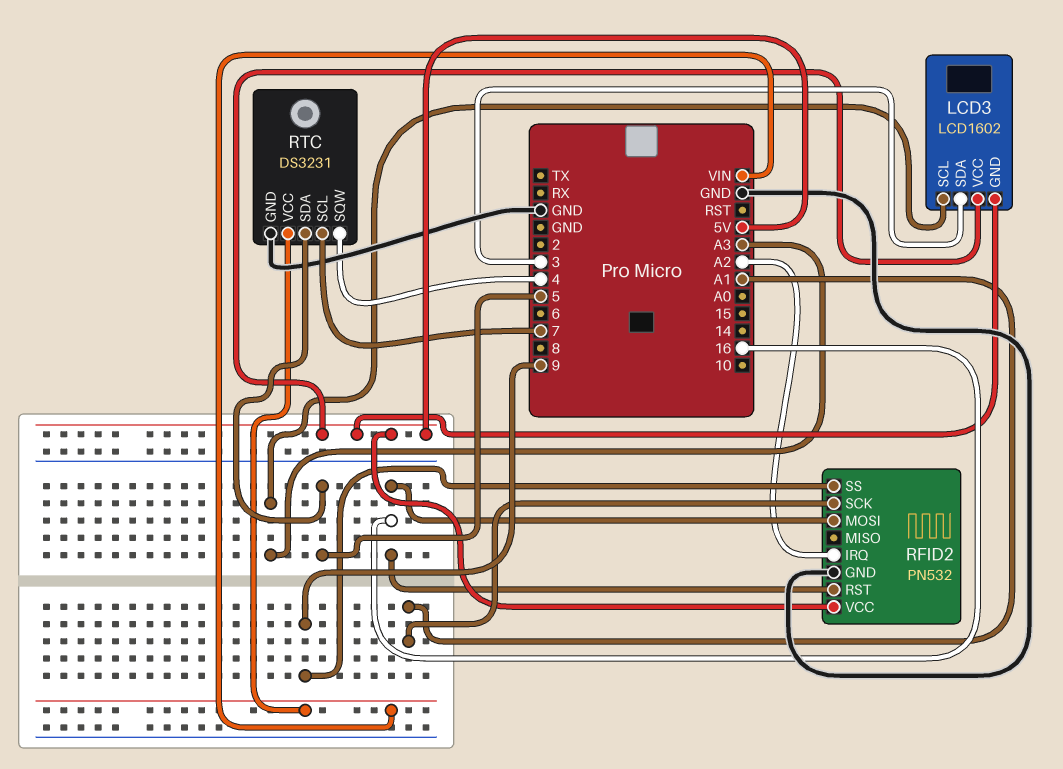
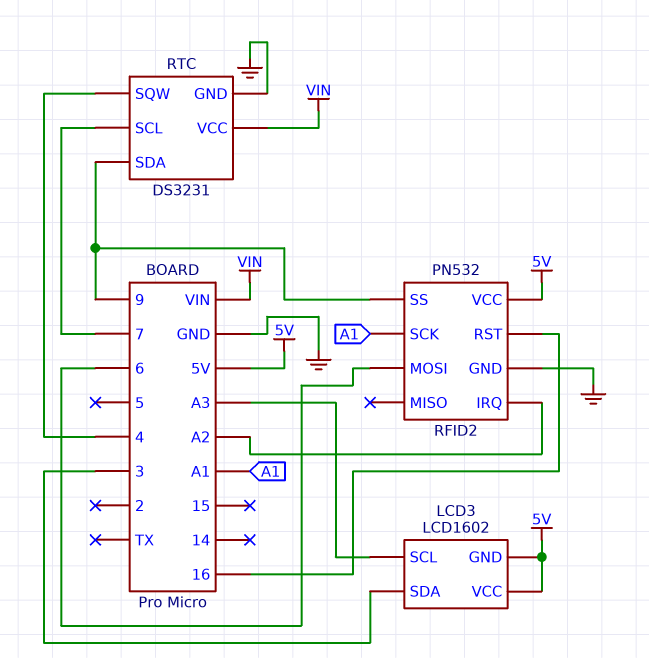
RFID2 pin MOSI: 16 -> 6
RTC pin SDA: 5 -> 9

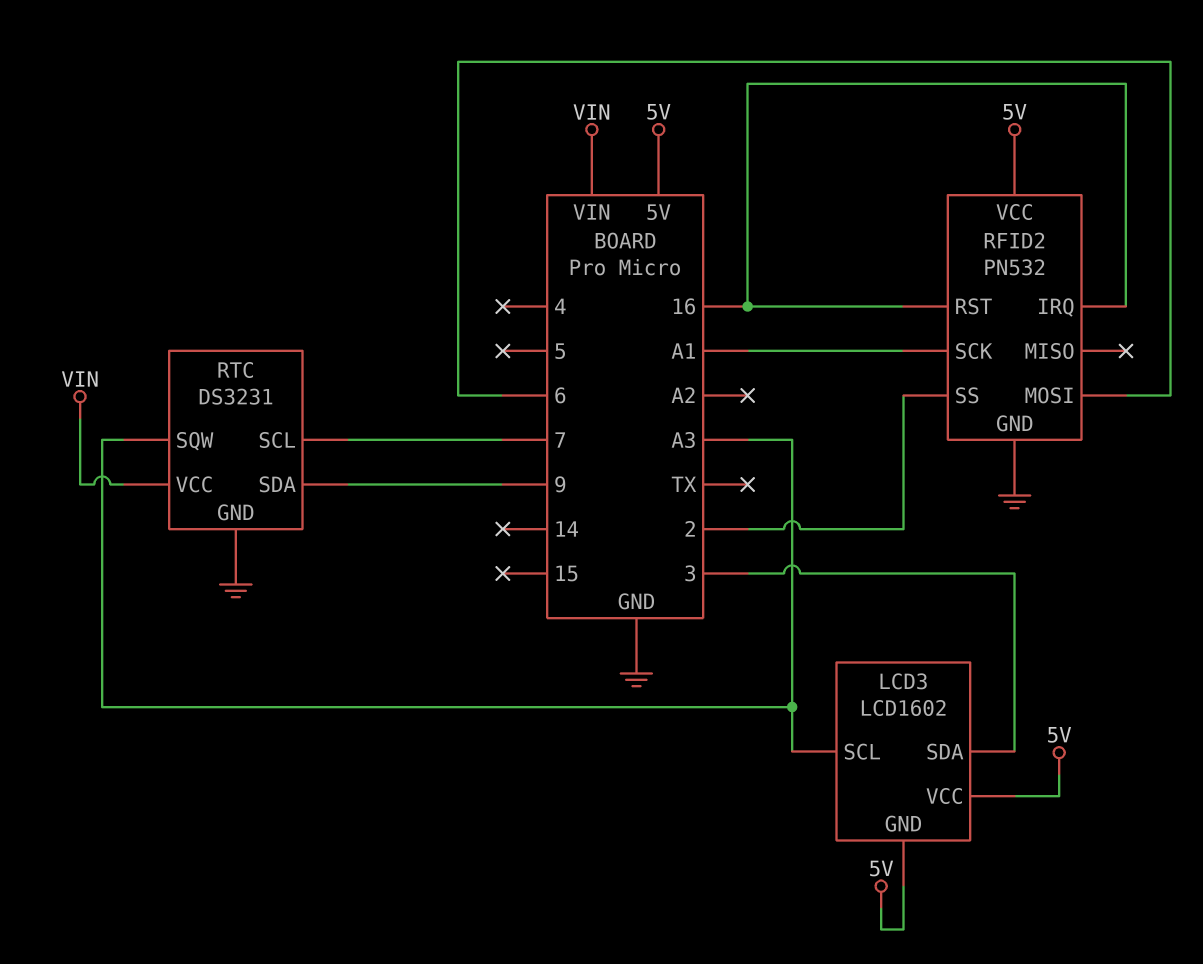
RFID2 pin IRQ: A2 -> 16
RFID2 pin SS: 9 -> 2
RTC pin SQW: 4 -> A3

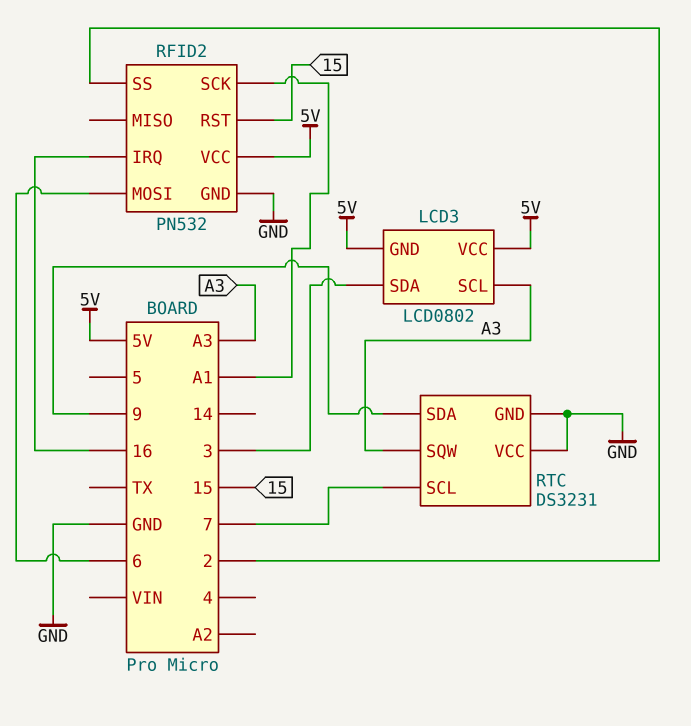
LCD3: LCD1602 -> LCD0802
RFID2 pin RST: 16 -> 15
RTC pin VCC: VIN -> GND

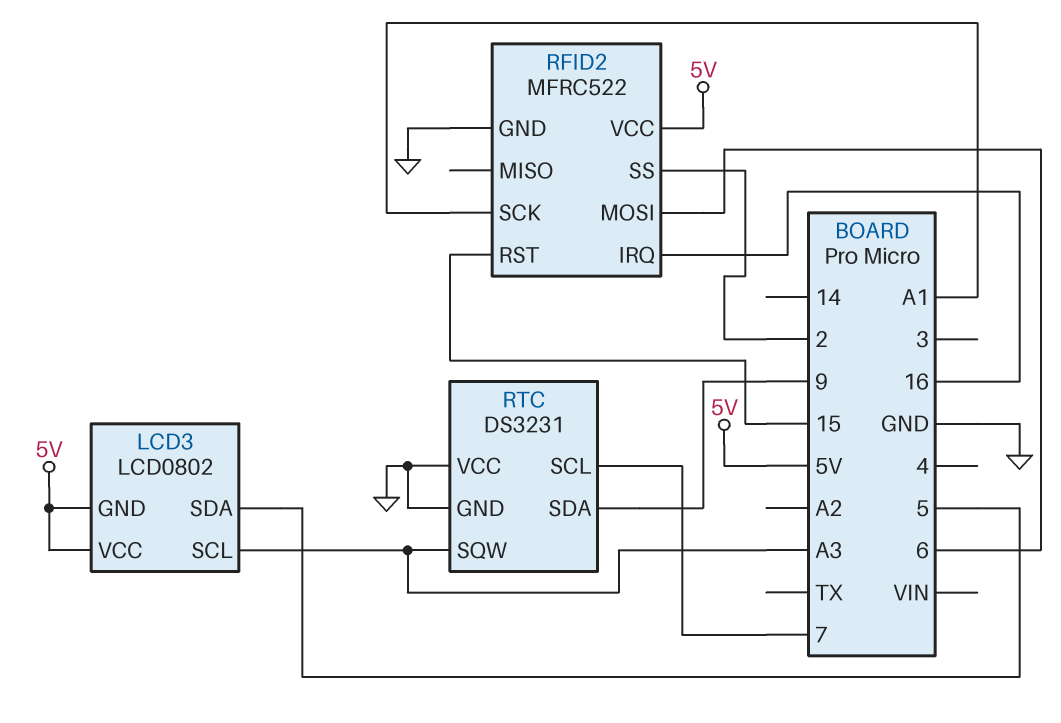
LCD3 pin SDA: 3 -> 5
RFID2: PN532 -> MFRC522

